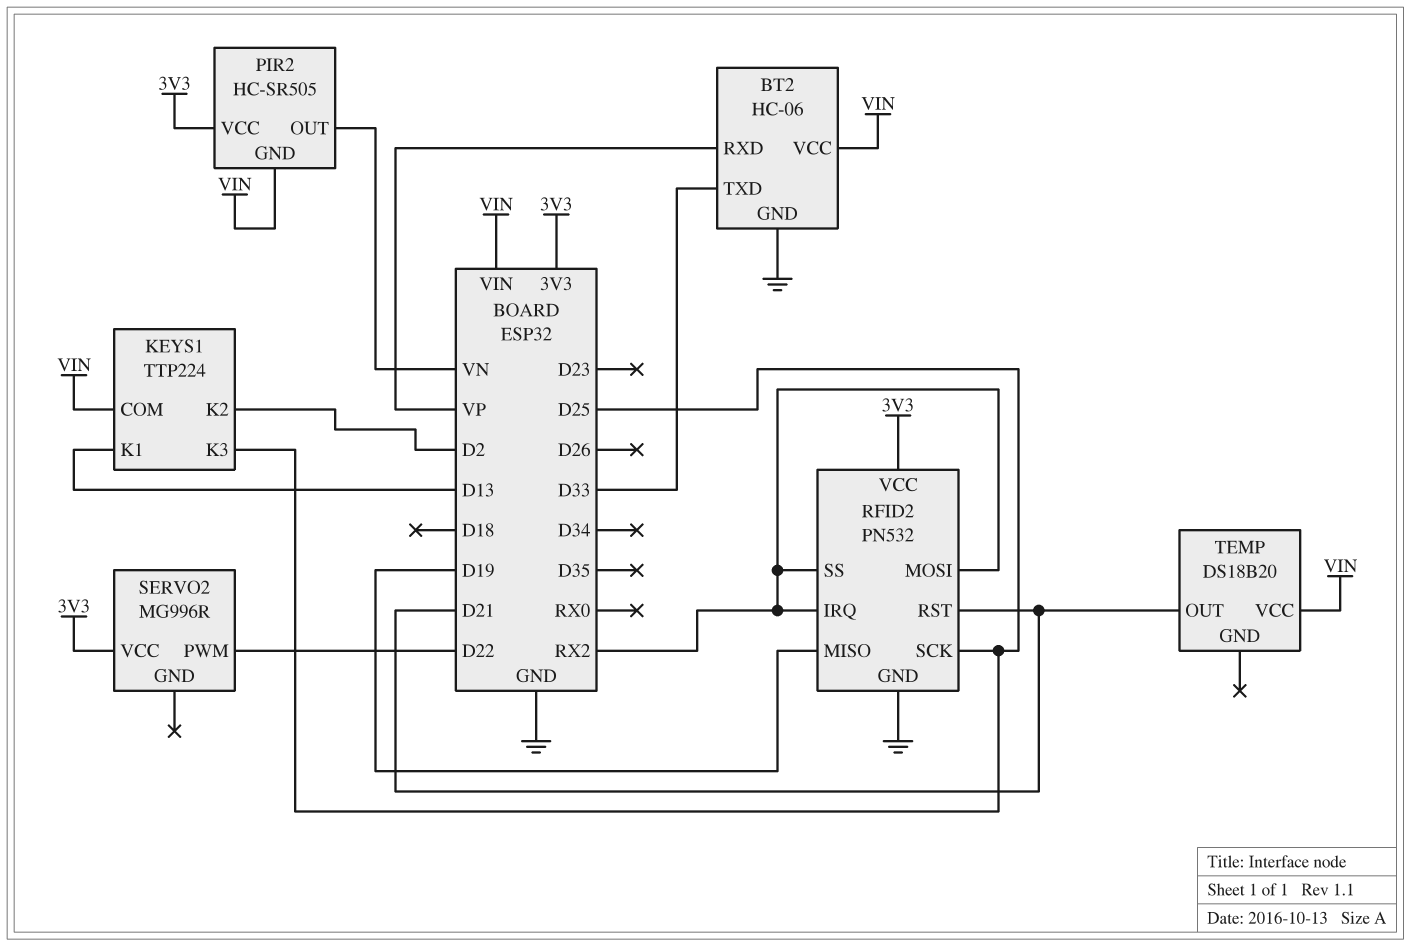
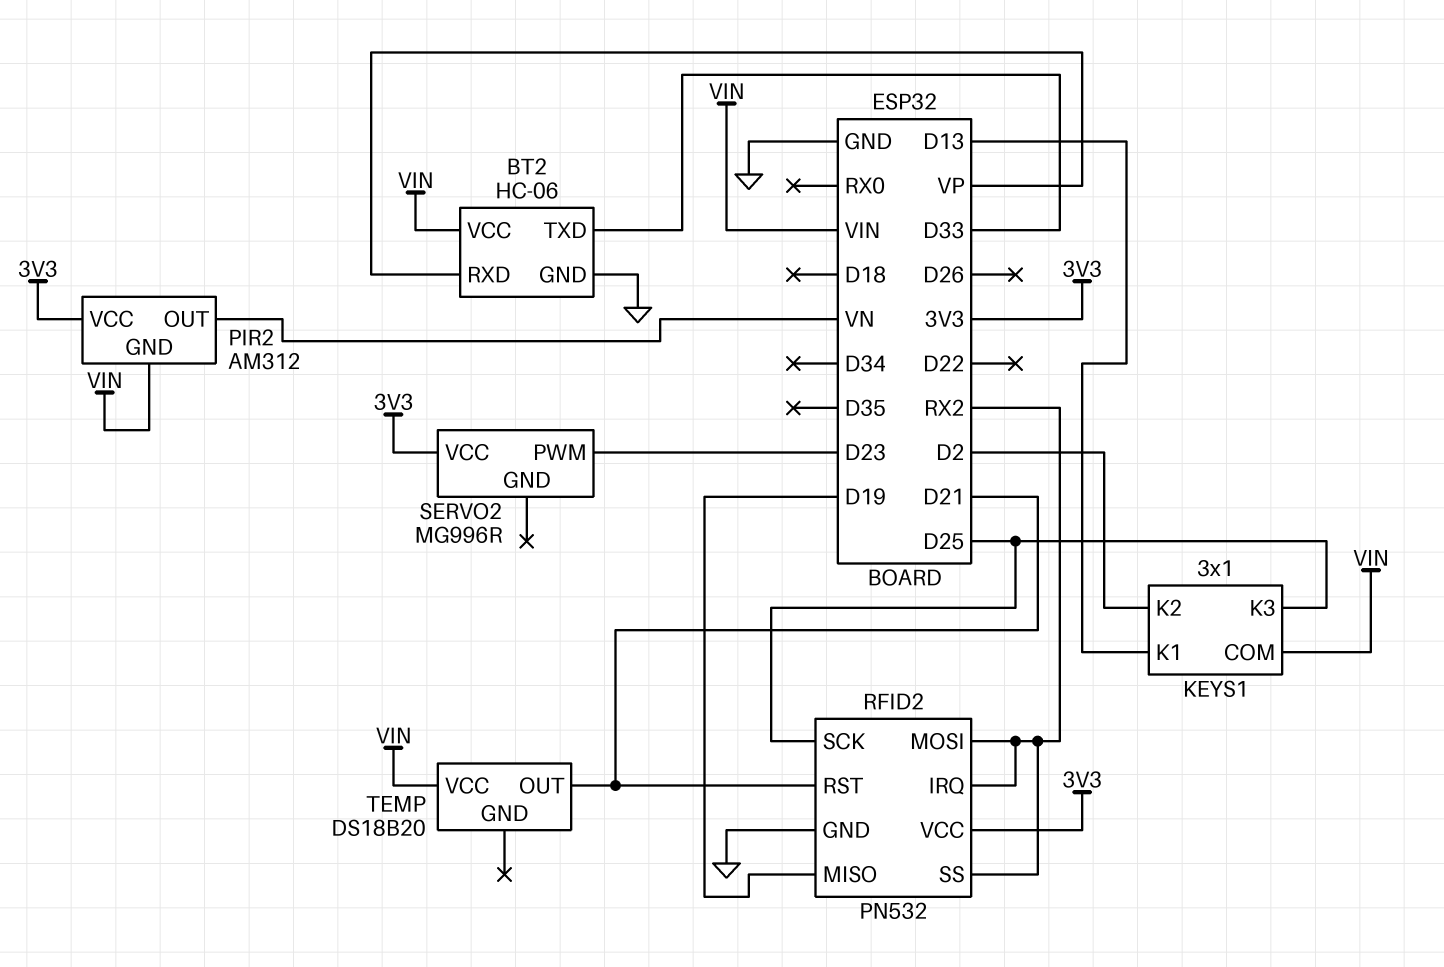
KEYS1: TTP224 -> 3x1
PIR2: HC-SR505 -> AM312
SERVO2 pin PWM: D22 -> D23

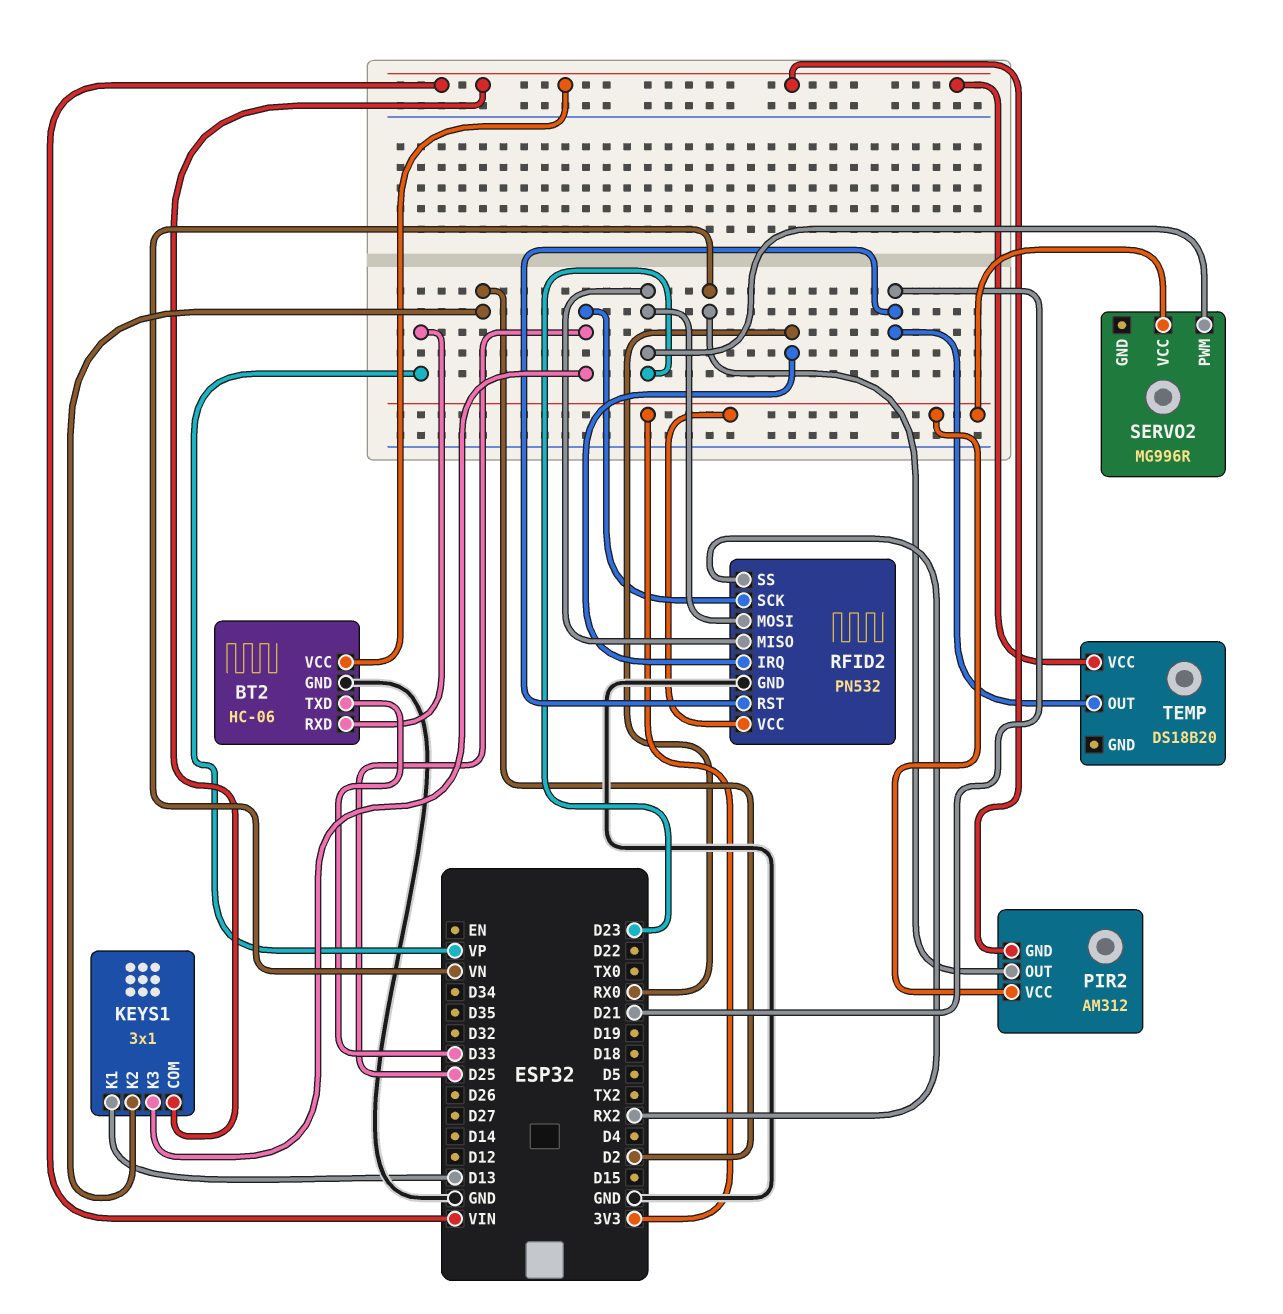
RFID2 pin IRQ: RX2 -> RX0
RFID2 pin MISO: D19 -> D23
RFID2 pin MOSI: RX2 -> D23

